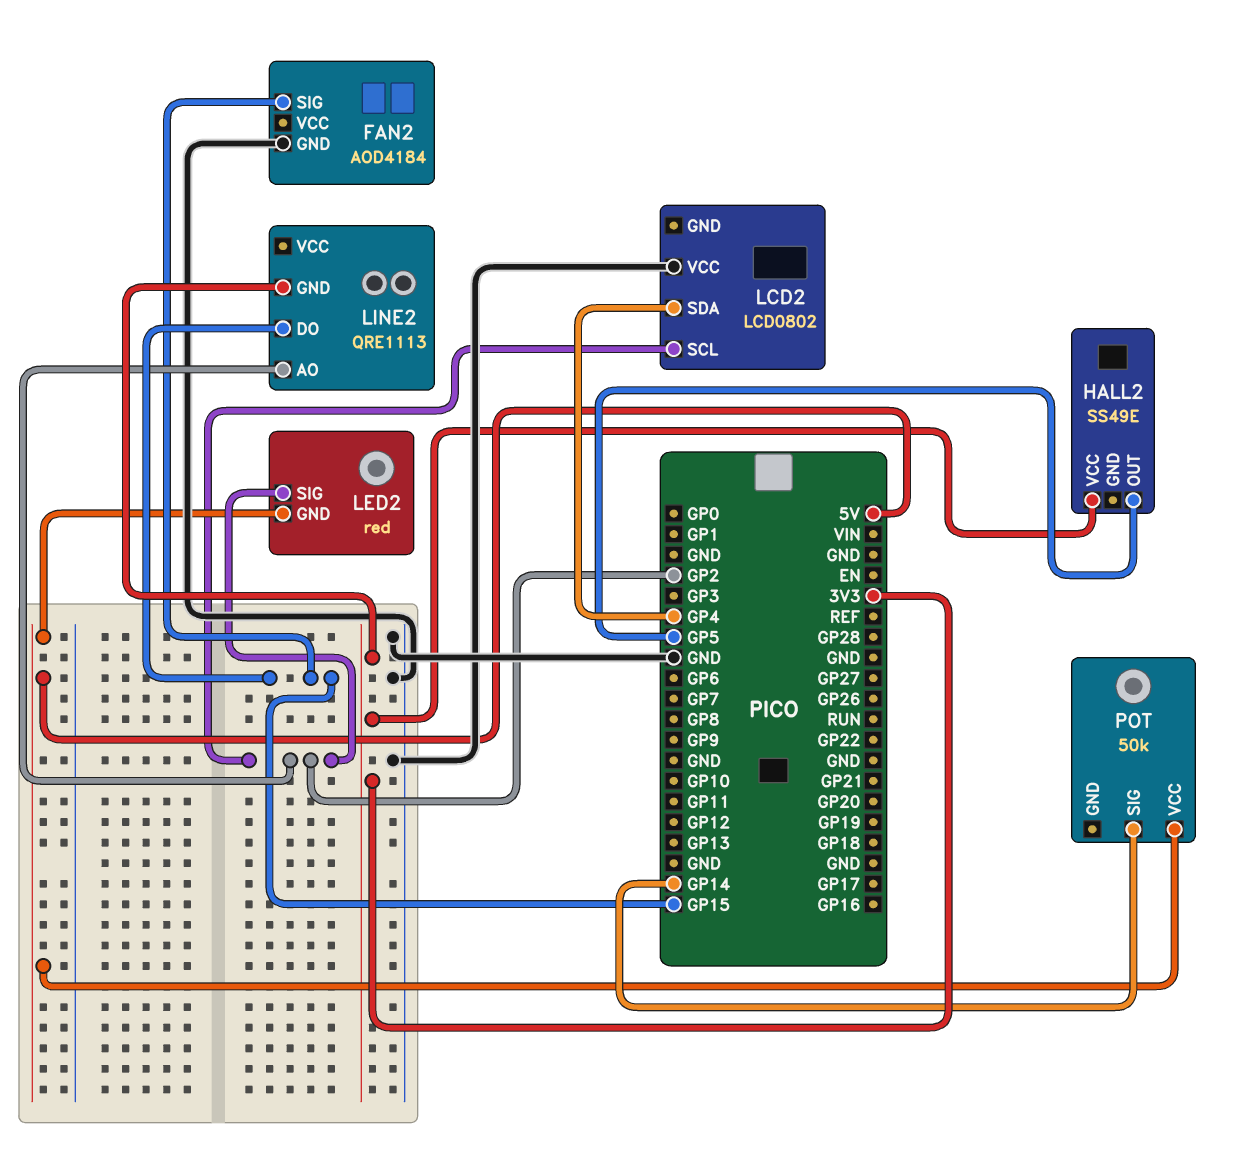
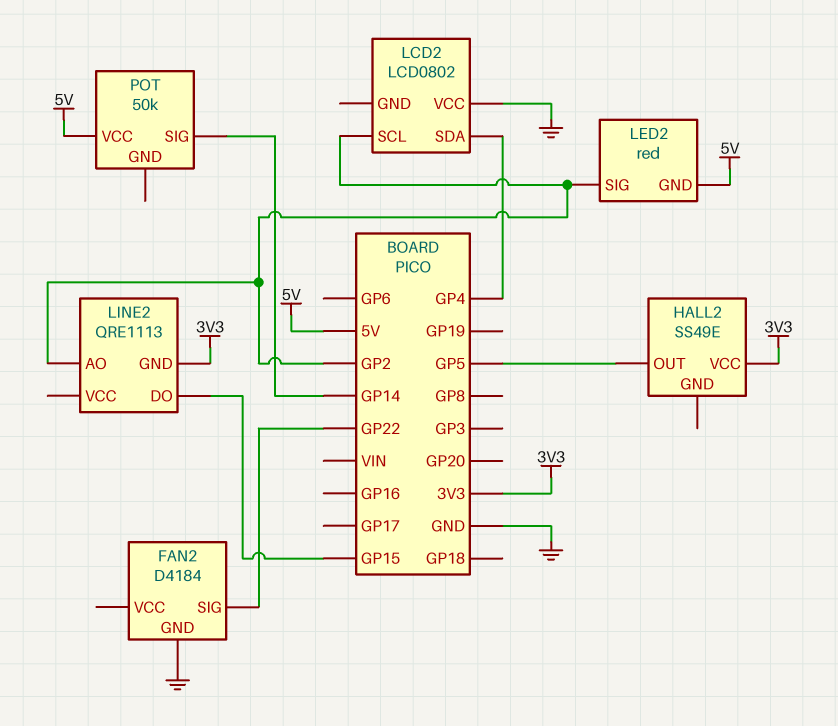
FAN2: AOD4184 -> D4184
FAN2 pin SIG: GP15 -> GP22

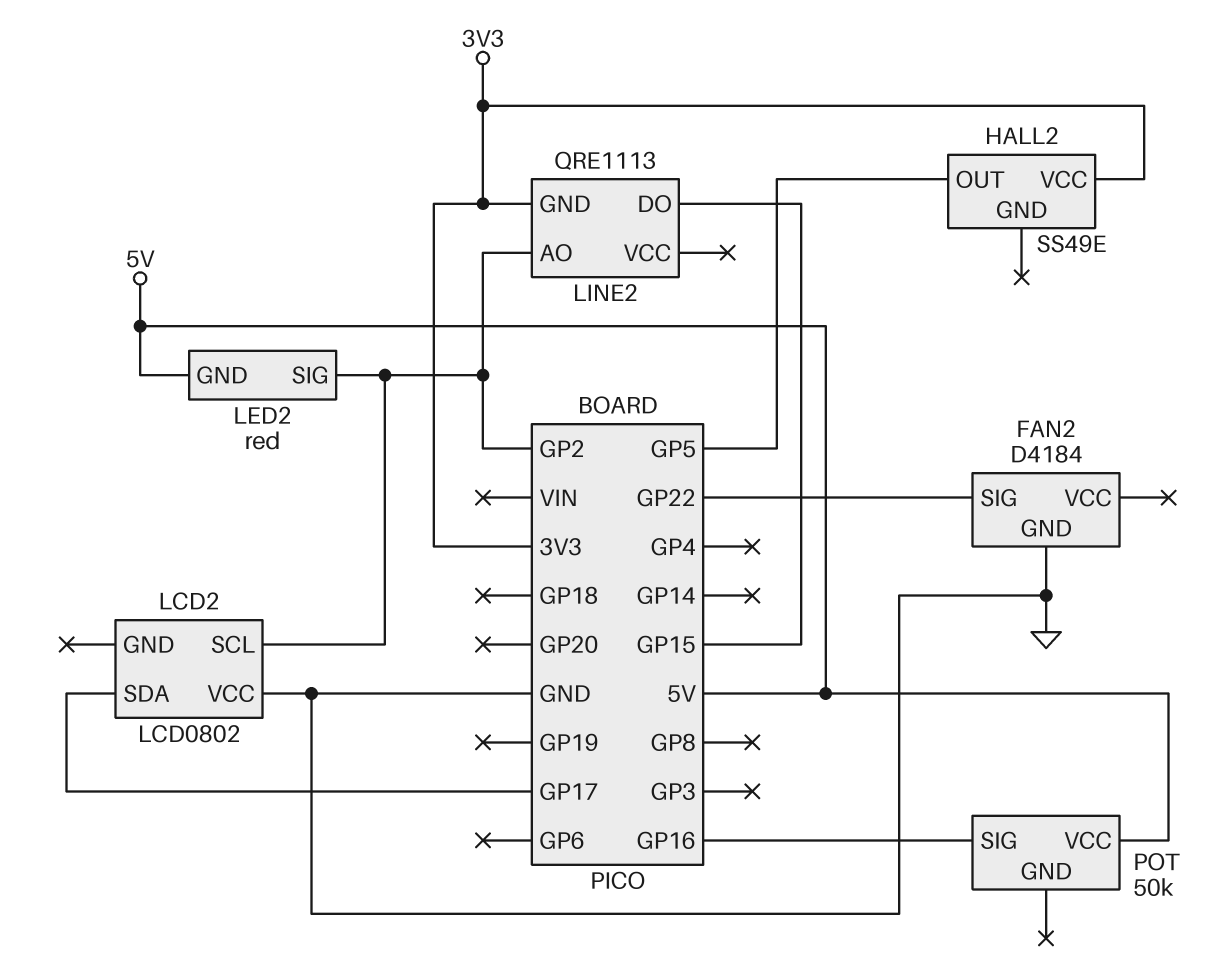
LCD2 pin SDA: GP4 -> GP17
POT pin SIG: GP14 -> GP16

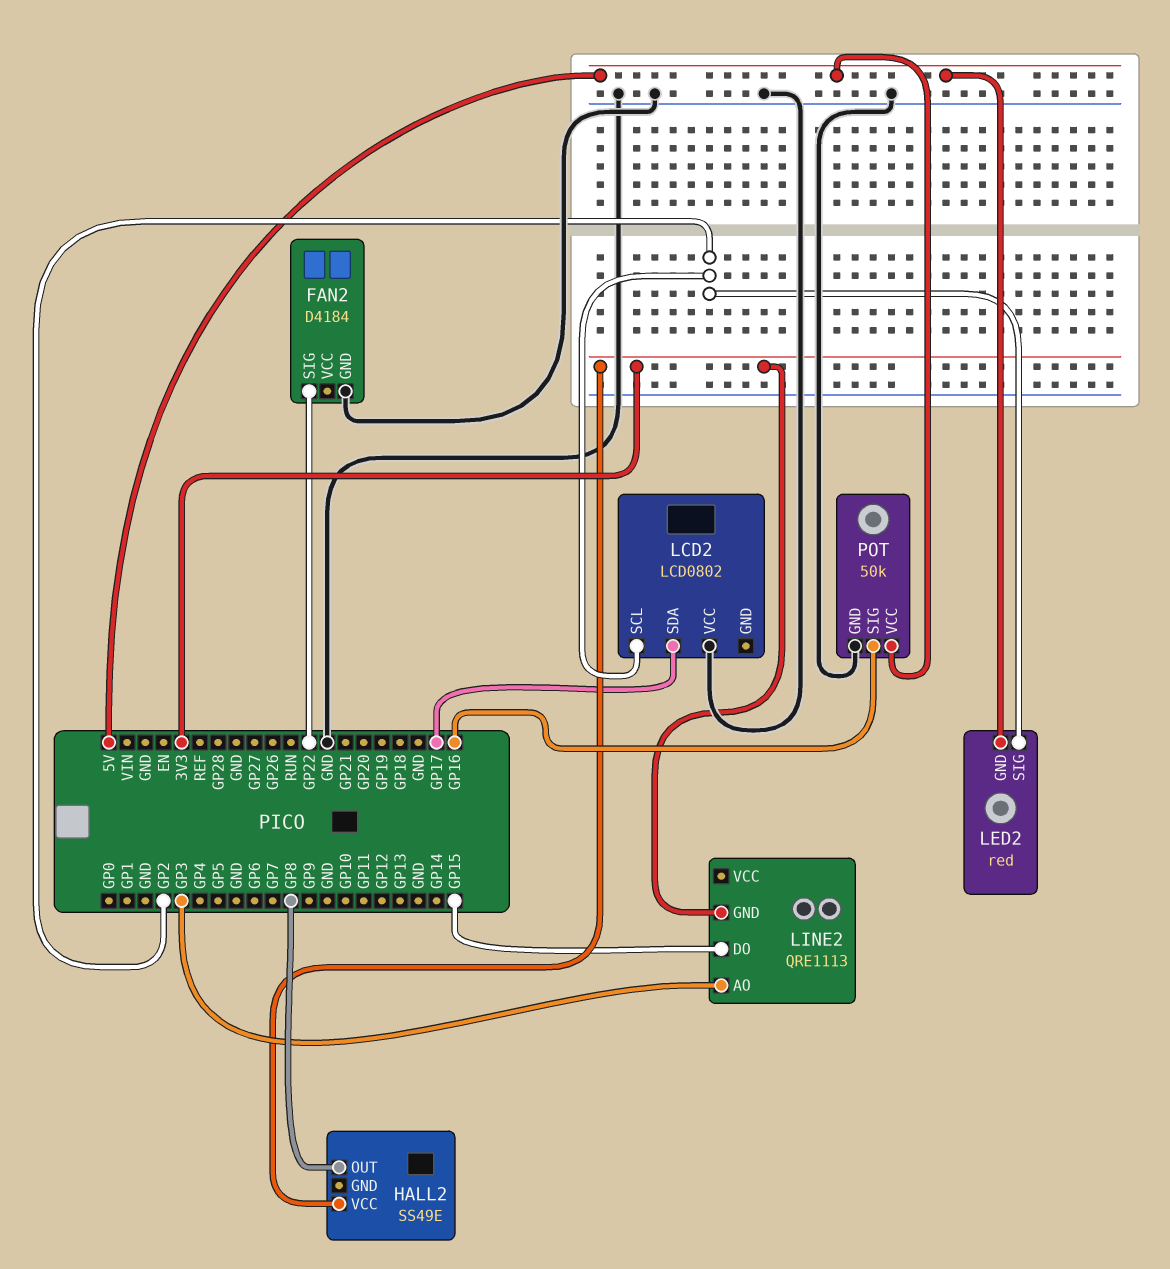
HALL2 pin OUT: GP5 -> GP8
LINE2 pin AO: GP2 -> GP3
POT pin GND: none -> GND

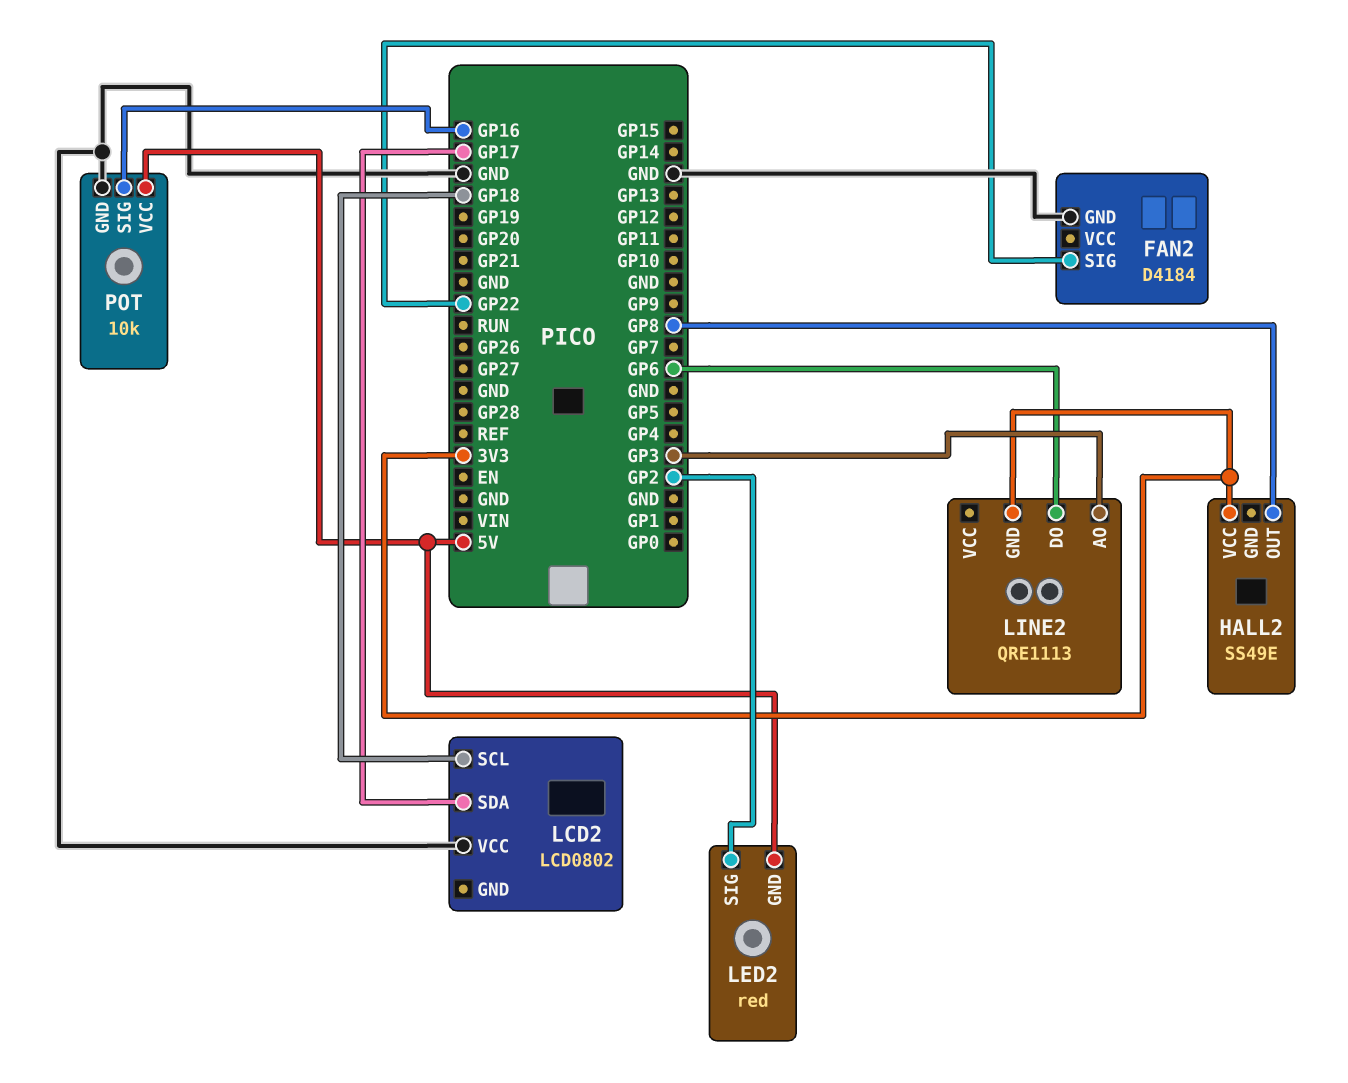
LCD2 pin SCL: GP2 -> GP18
LINE2 pin DO: GP15 -> GP6
POT: 50k -> 10k

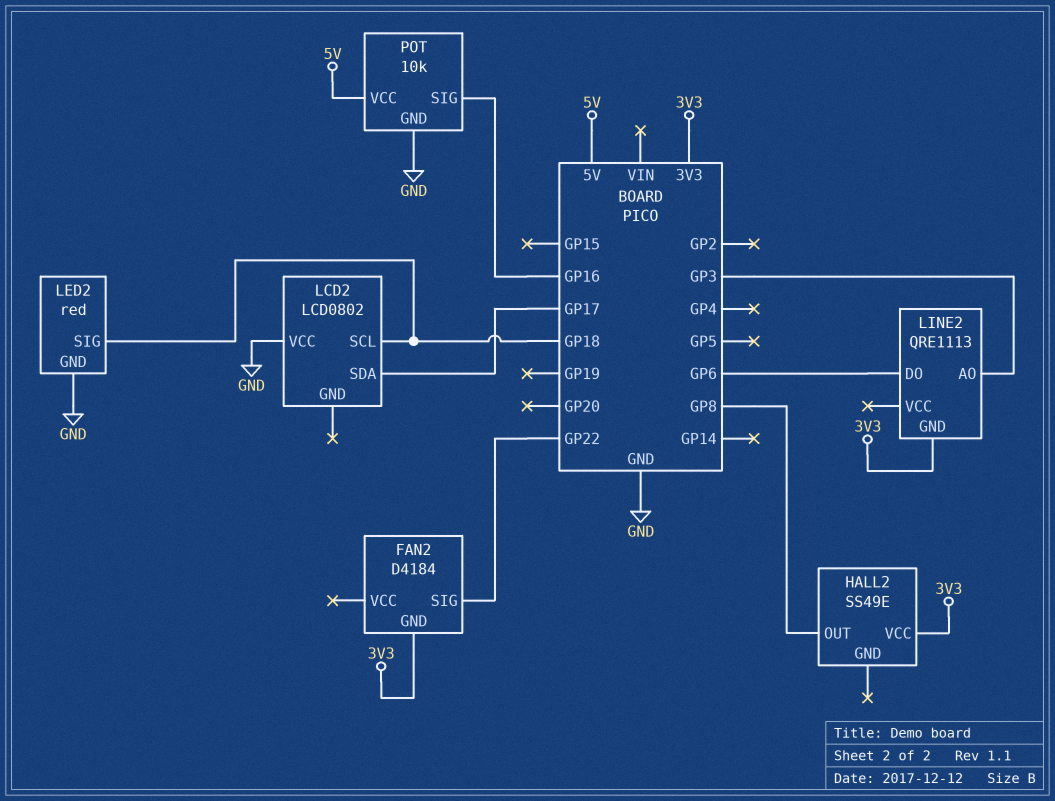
FAN2 pin GND: GND -> 3V3
LED2 pin GND: 5V -> GND
LED2 pin SIG: GP2 -> GP18

